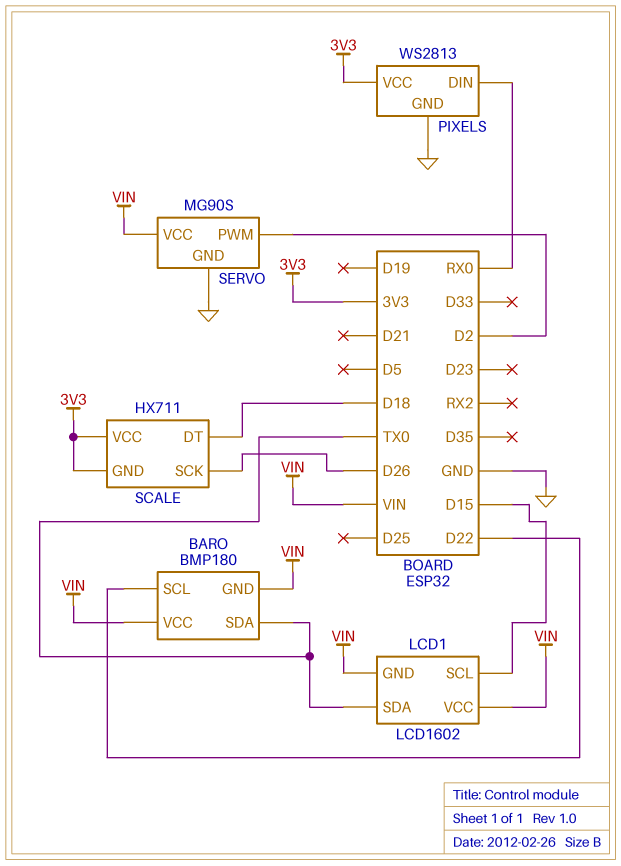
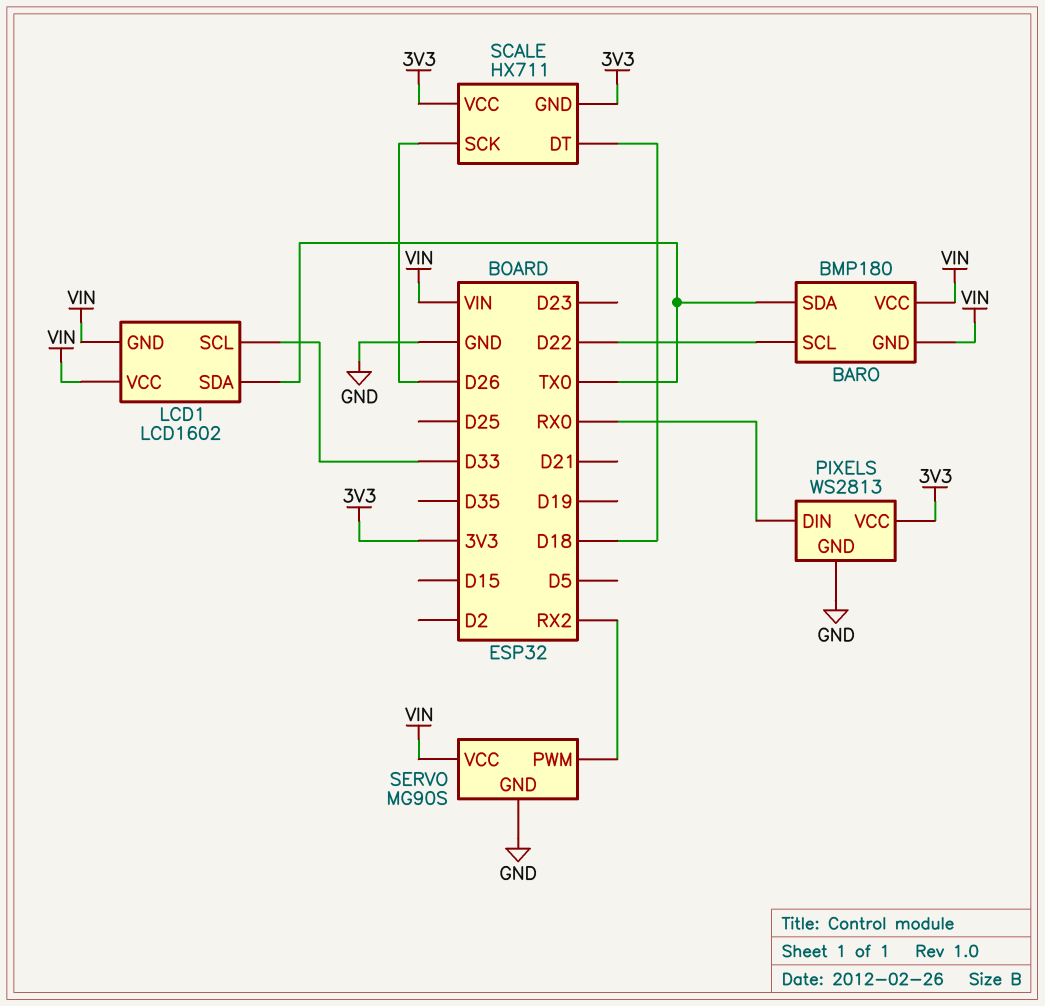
LCD1 pin SCL: D15 -> D33
SERVO pin PWM: D2 -> RX2

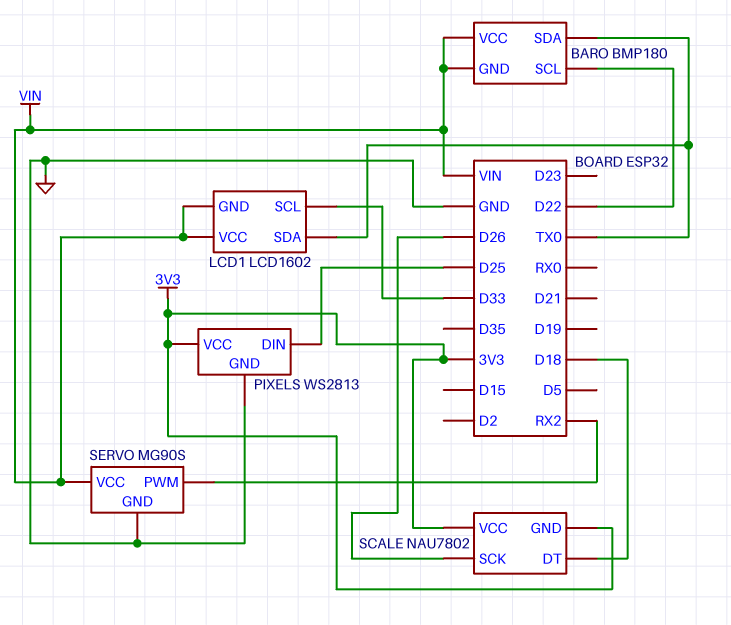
PIXELS pin DIN: RX0 -> D25
SCALE: HX711 -> NAU7802

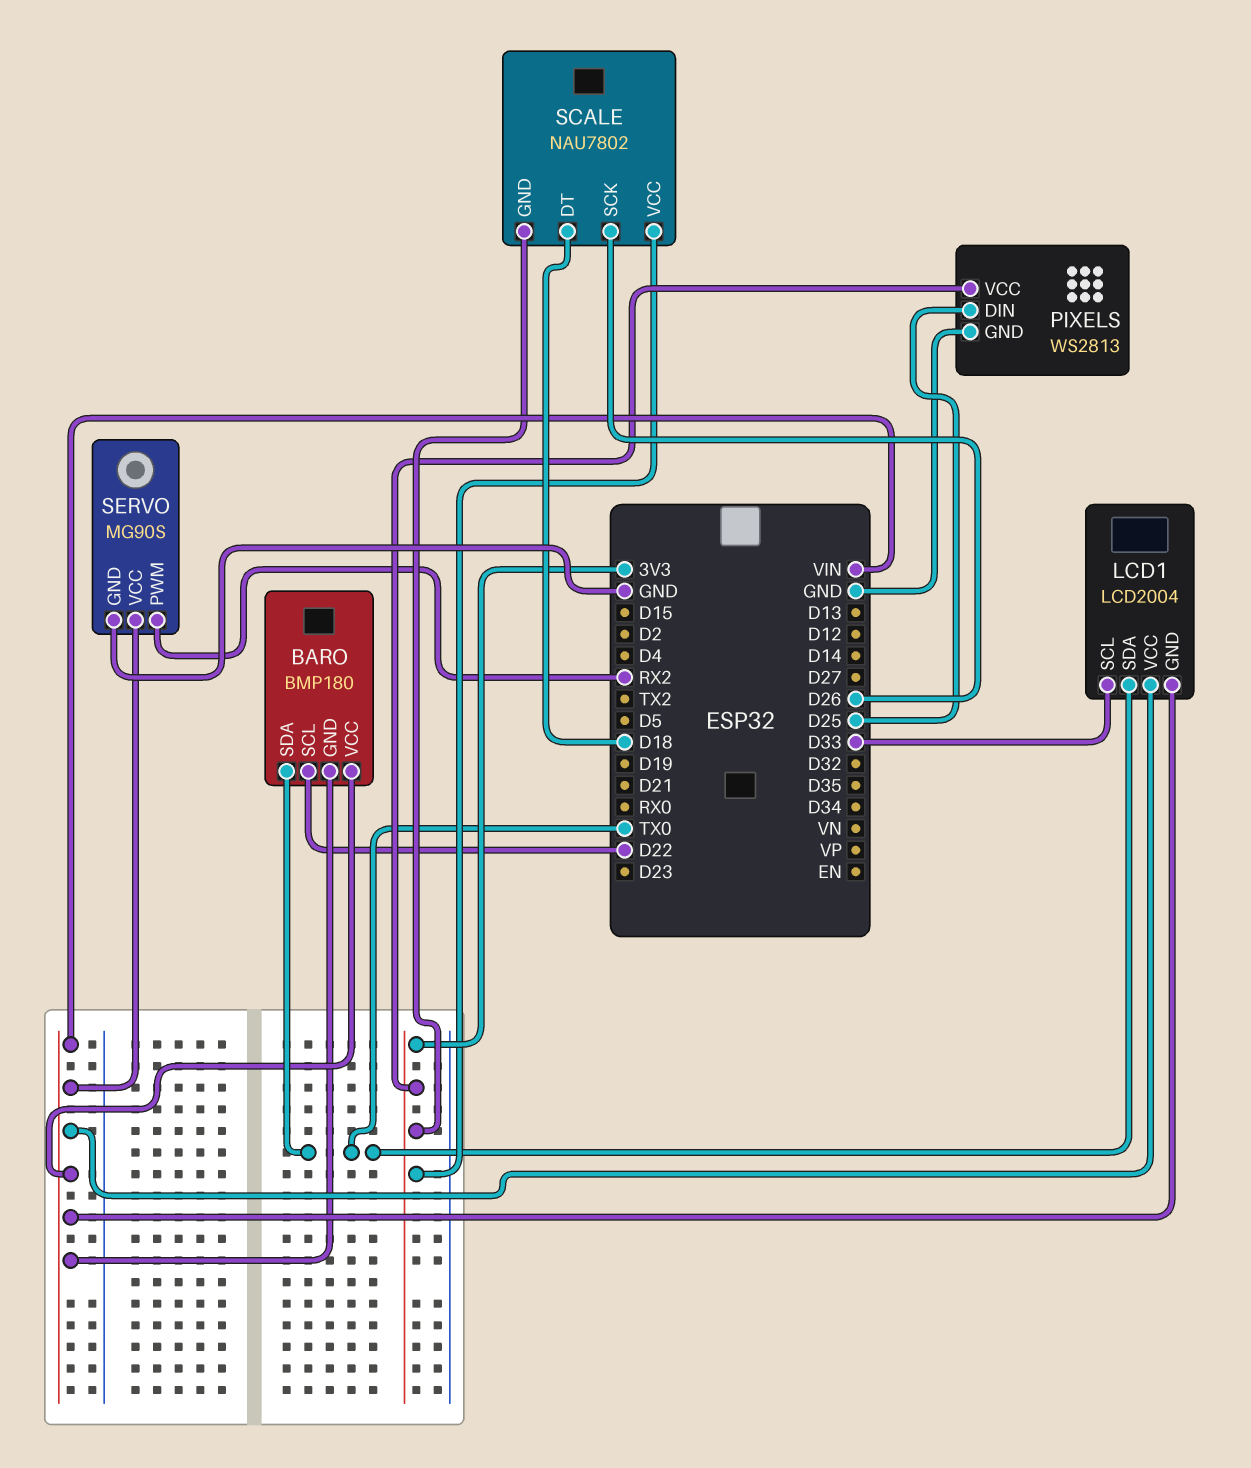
LCD1: LCD1602 -> LCD2004

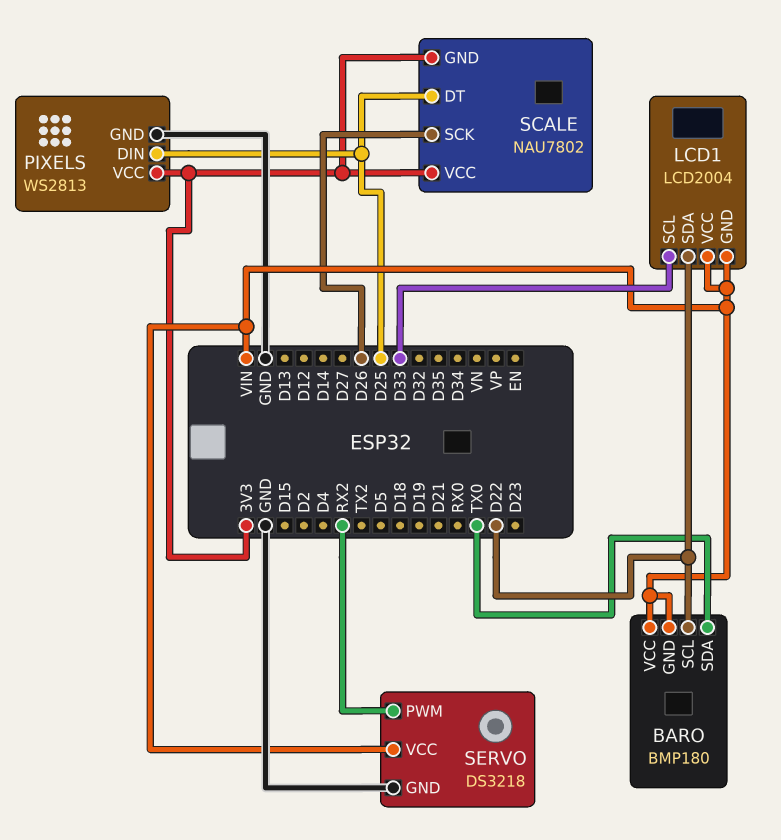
LCD1 pin SDA: TX0 -> D22
SCALE pin DT: D18 -> D25
SERVO: MG90S -> DS3218

